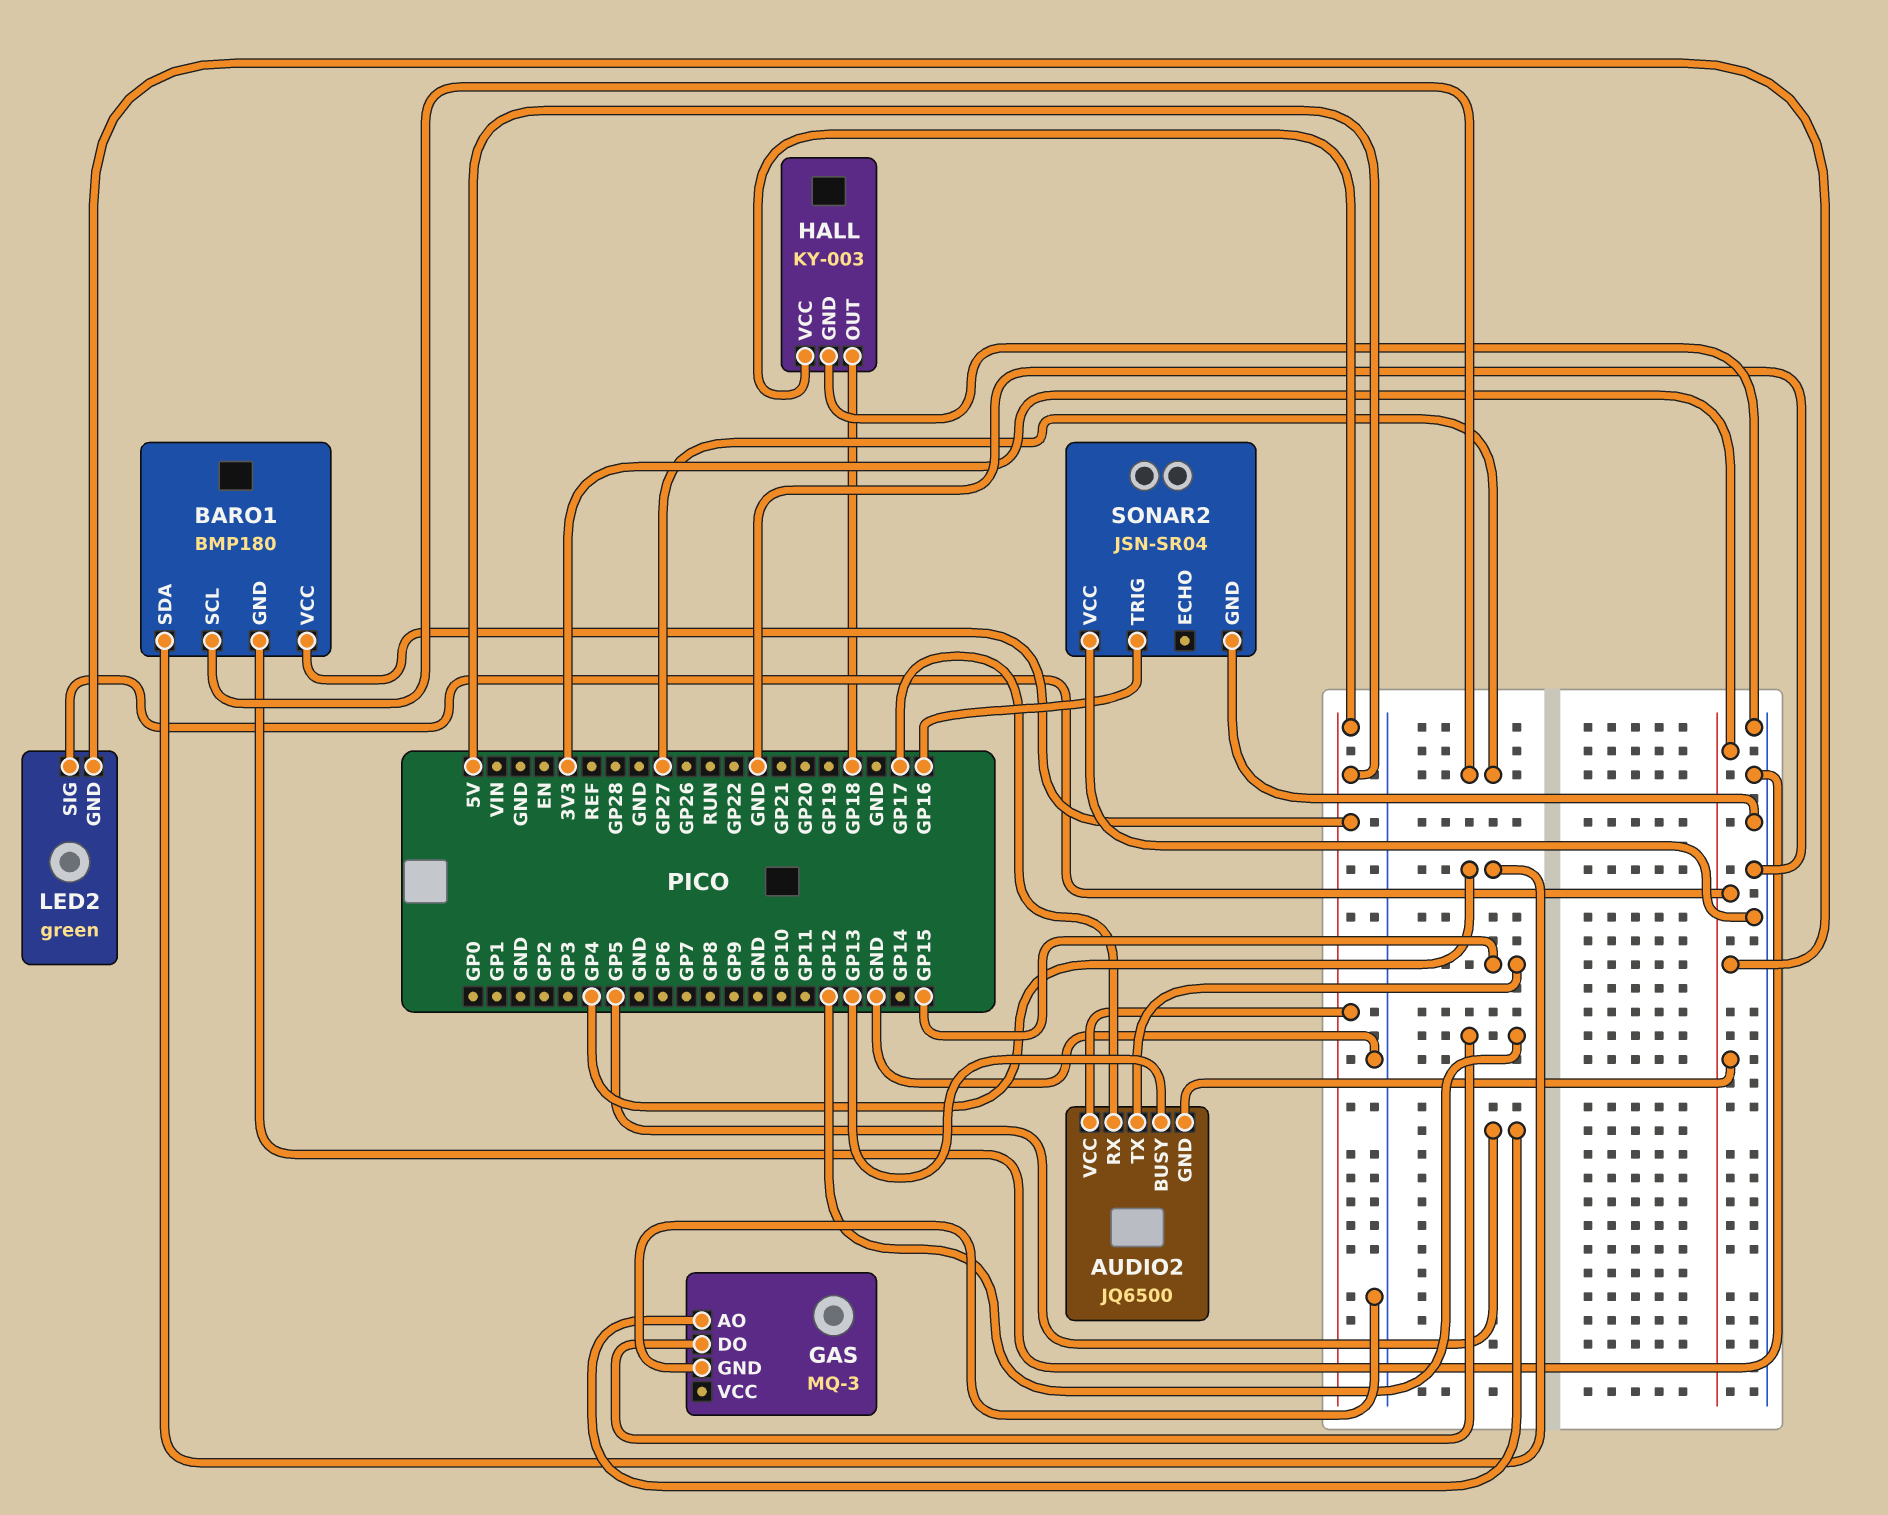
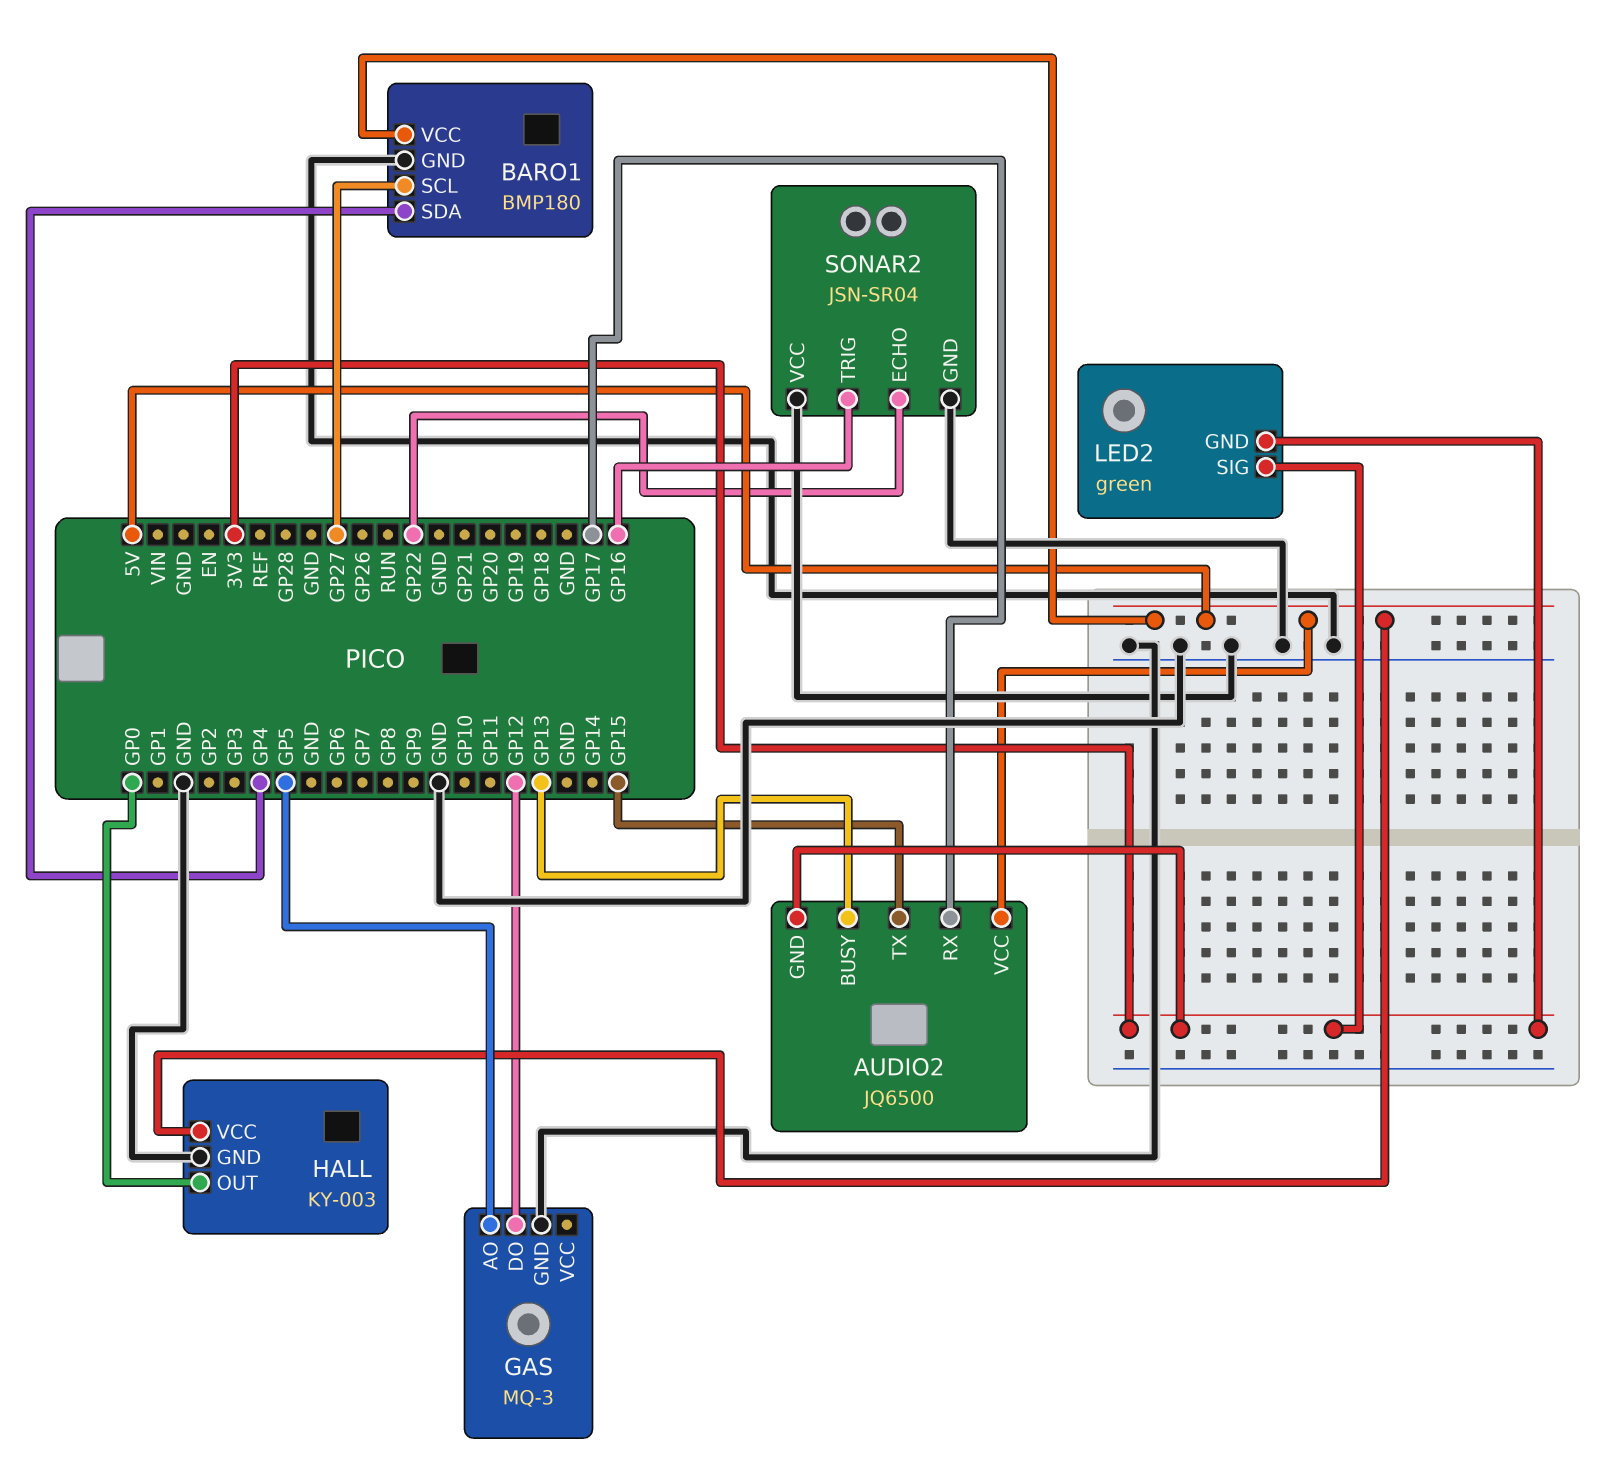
HALL pin OUT: GP18 -> GP0
SONAR2 pin ECHO: none -> GP22

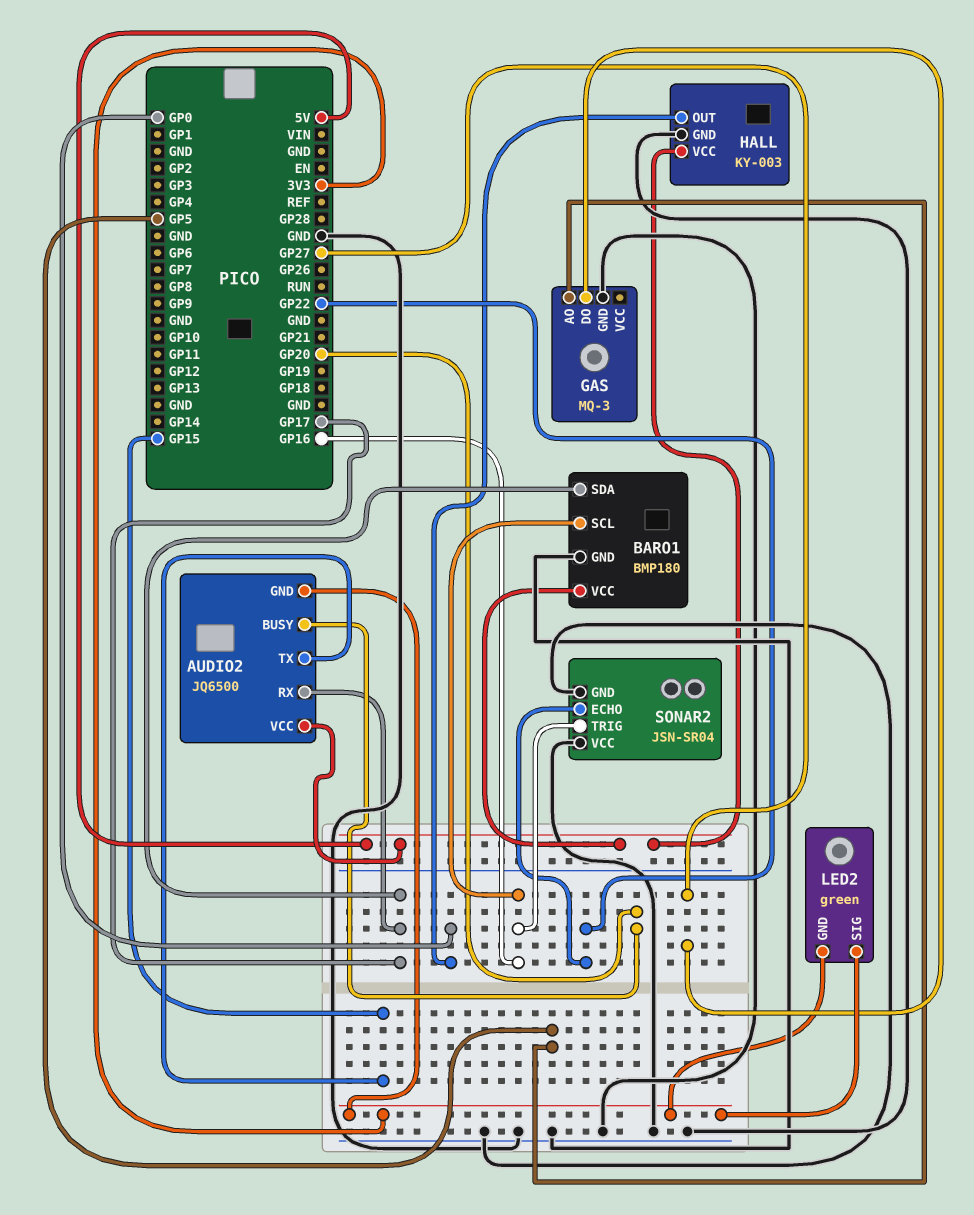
AUDIO2 pin BUSY: GP13 -> GP20
BARO1 pin SCL: GP27 -> GP16
BARO1 pin SDA: GP4 -> GP17
GAS pin DO: GP12 -> GP27

